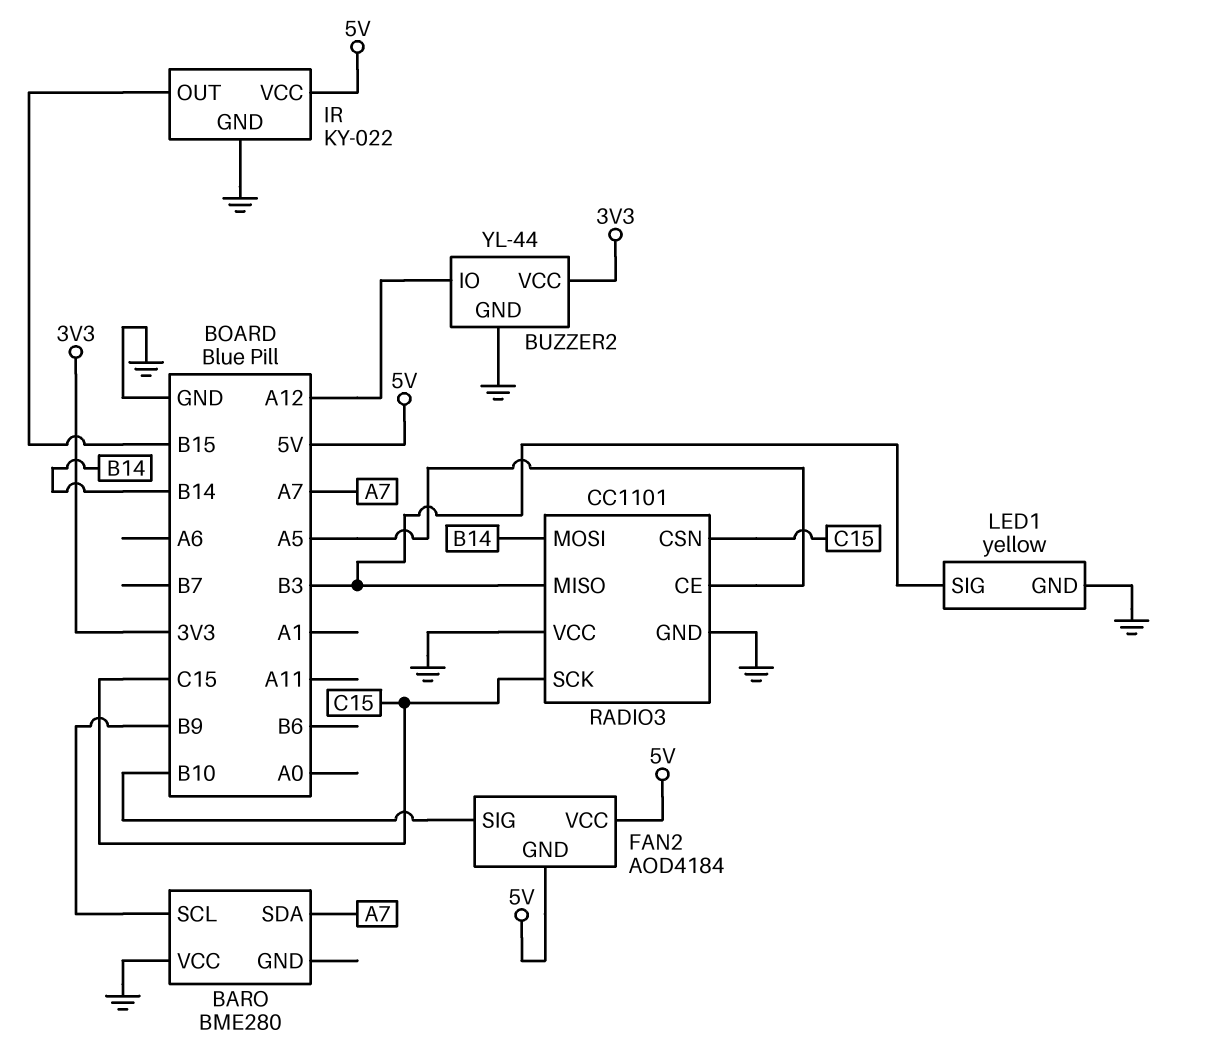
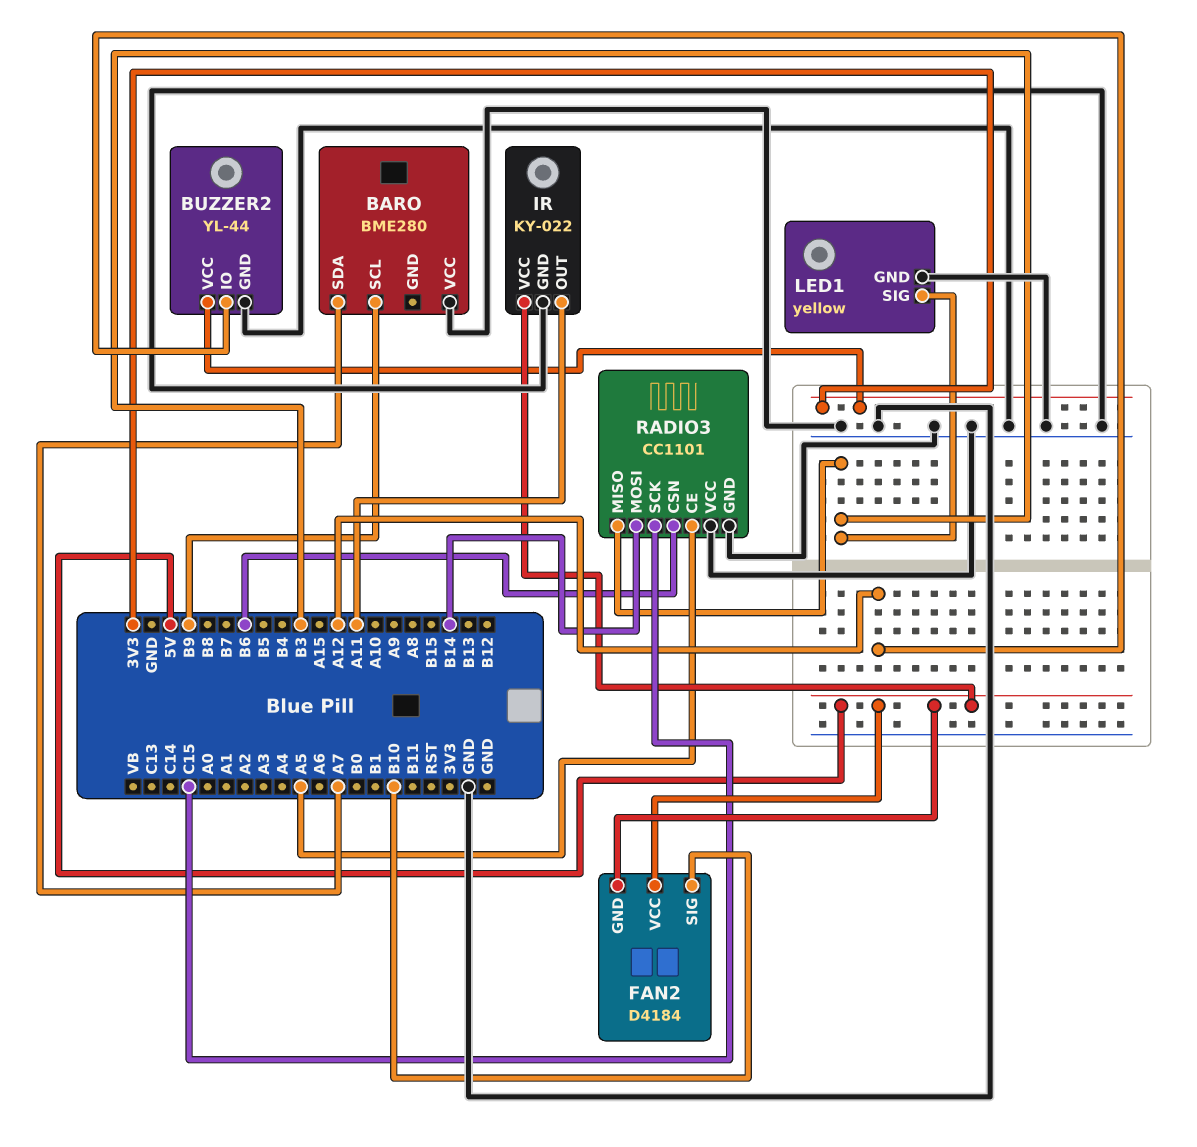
FAN2: AOD4184 -> D4184
IR pin OUT: B15 -> A11
RADIO3 pin CSN: C15 -> B6

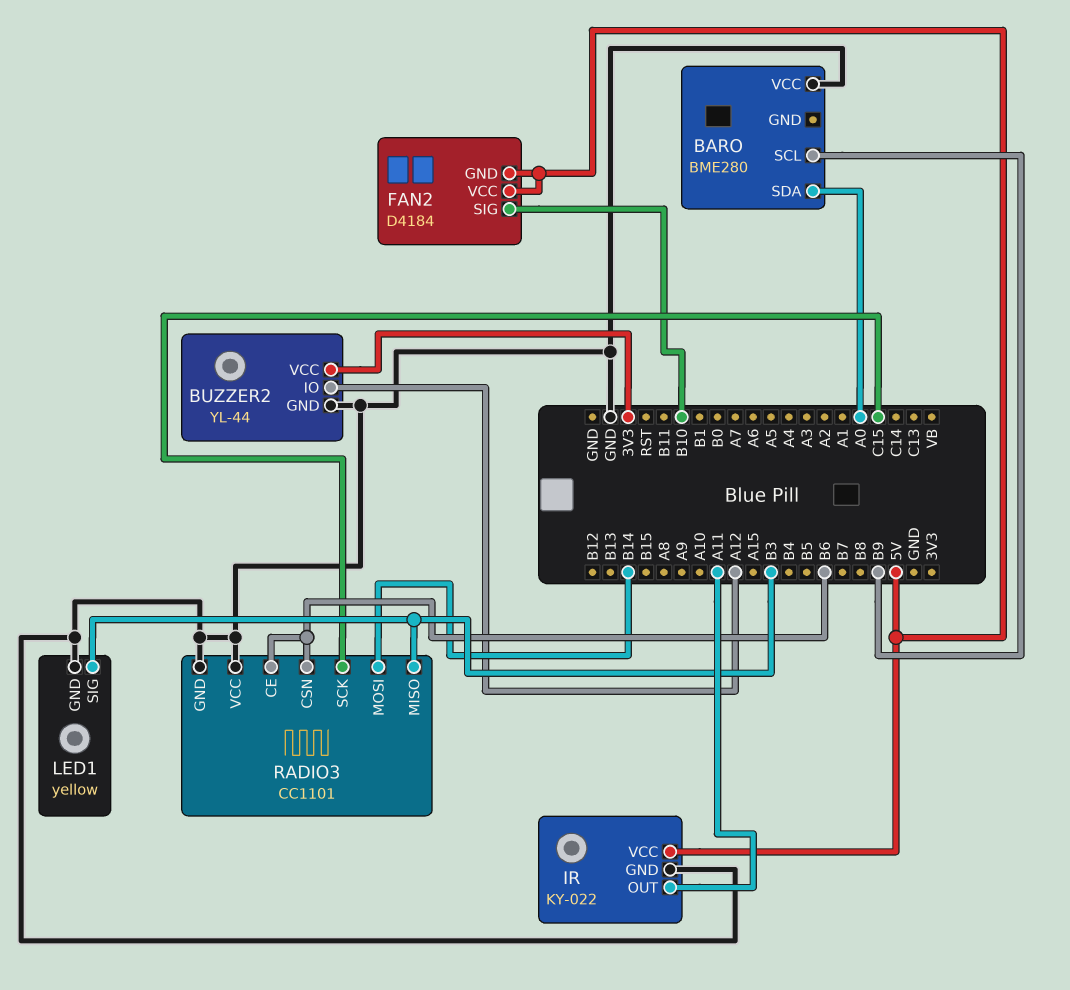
BARO pin SDA: A7 -> A0
RADIO3 pin CE: A5 -> B6

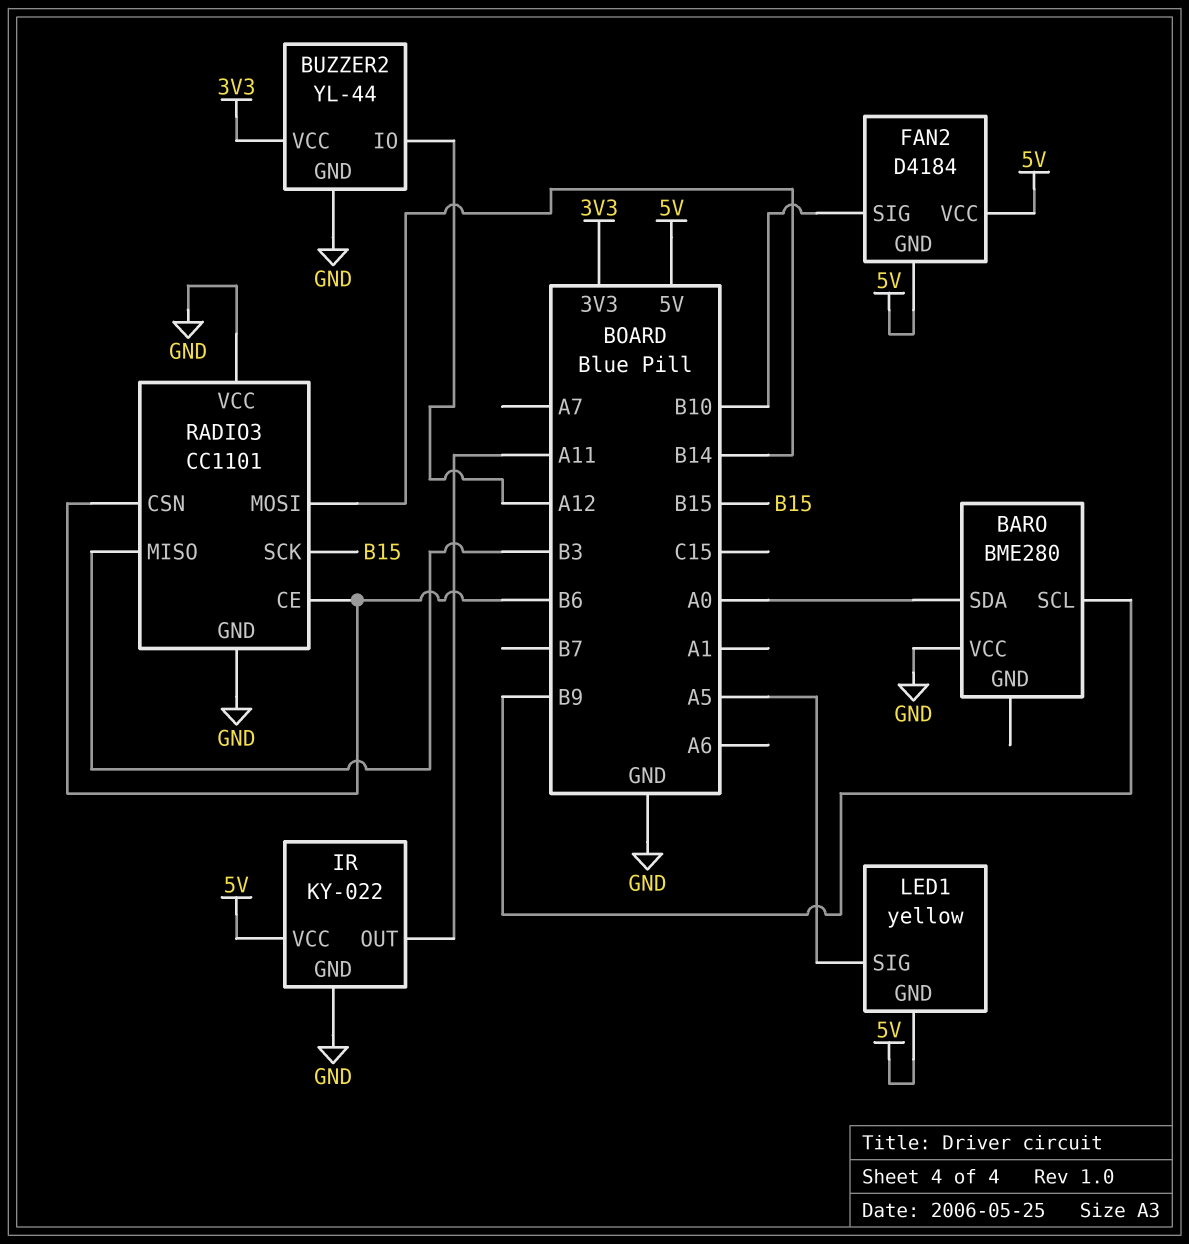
LED1 pin GND: GND -> 5V
LED1 pin SIG: B3 -> A5
RADIO3 pin SCK: C15 -> B15

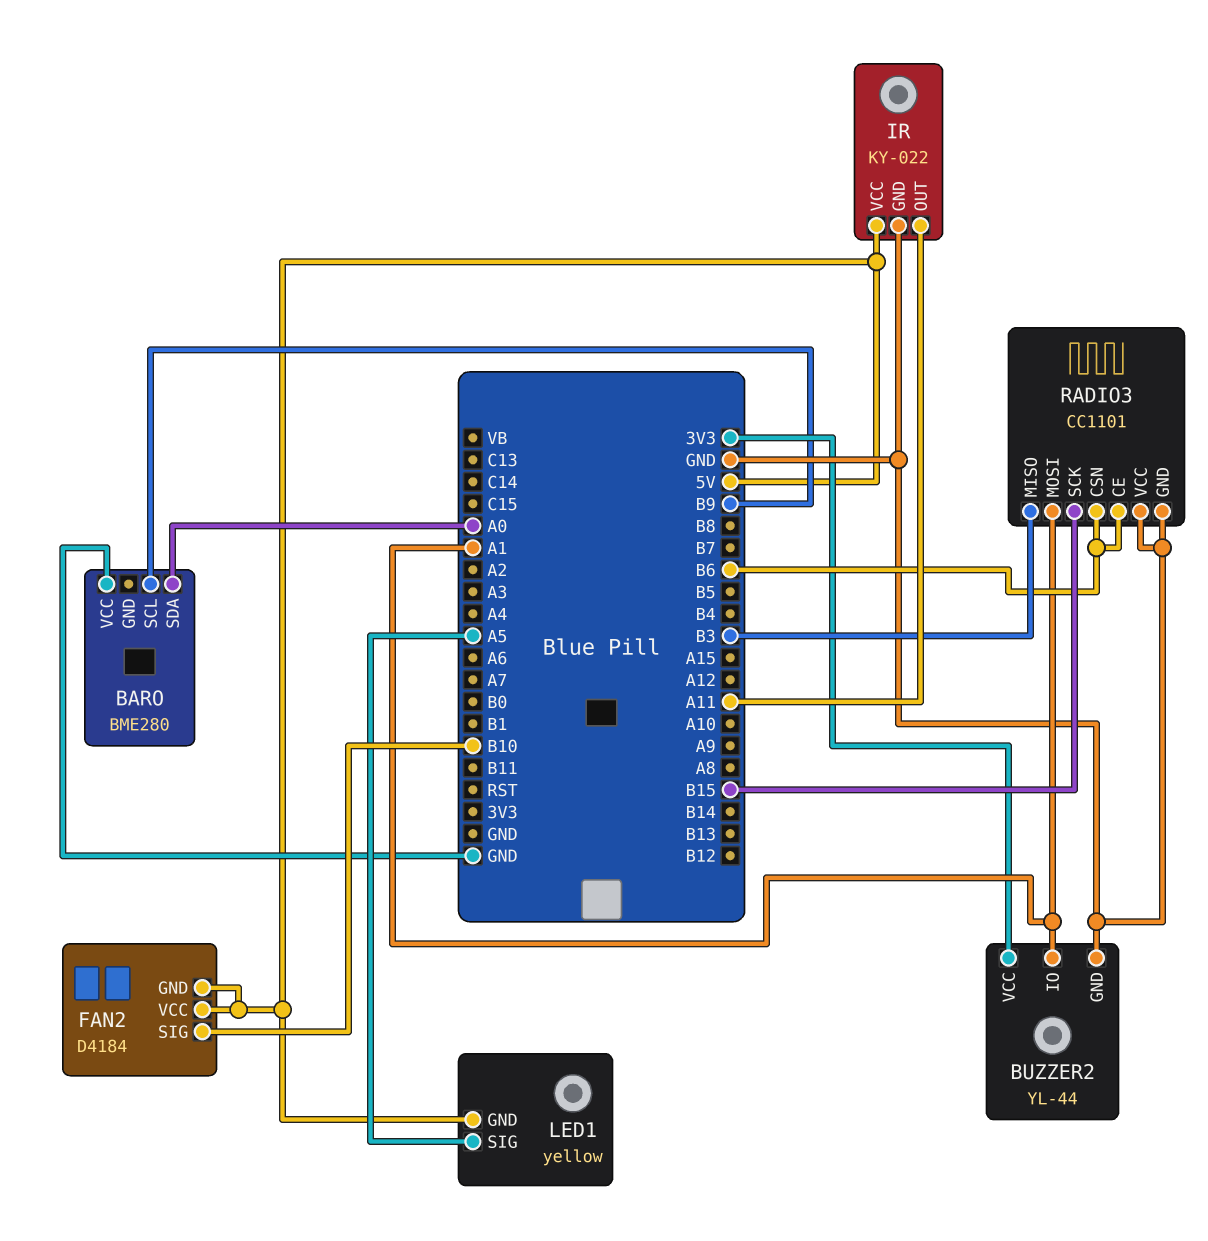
BUZZER2 pin IO: A12 -> A1
RADIO3 pin MOSI: B14 -> A1

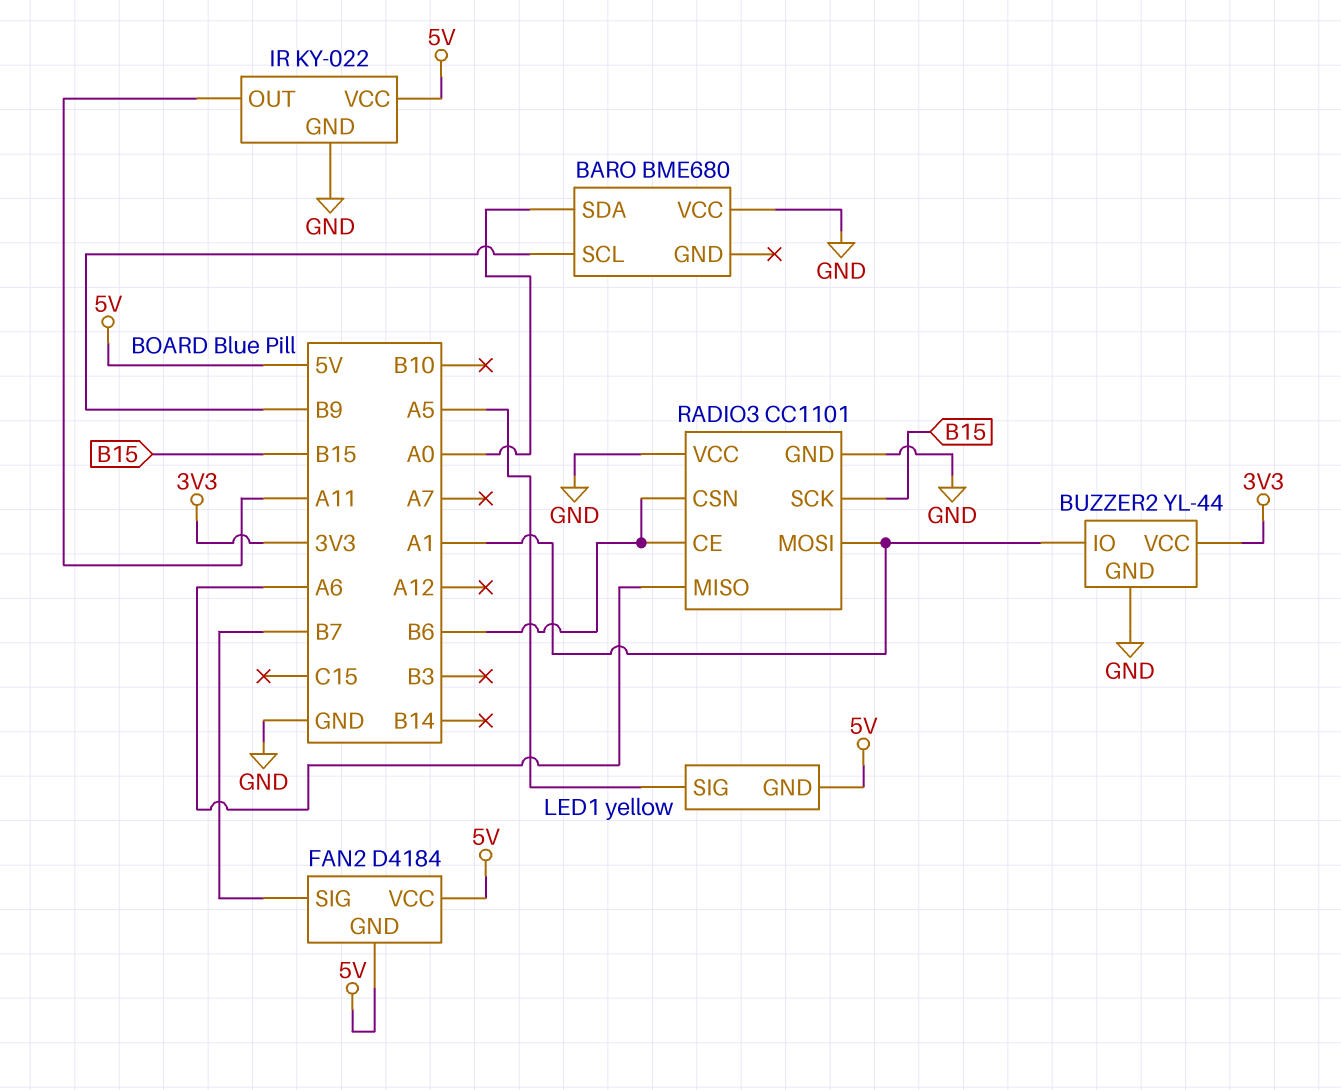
BARO: BME280 -> BME680
FAN2 pin SIG: B10 -> B7
RADIO3 pin MISO: B3 -> A6

